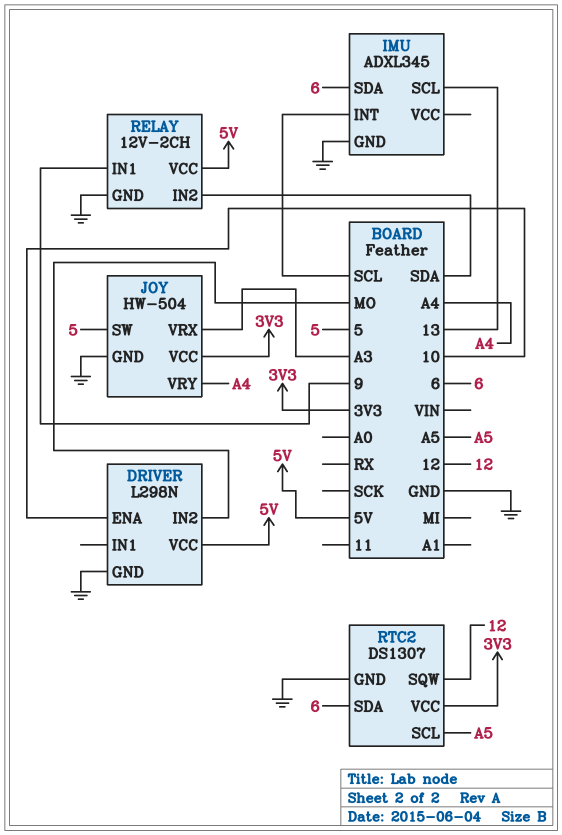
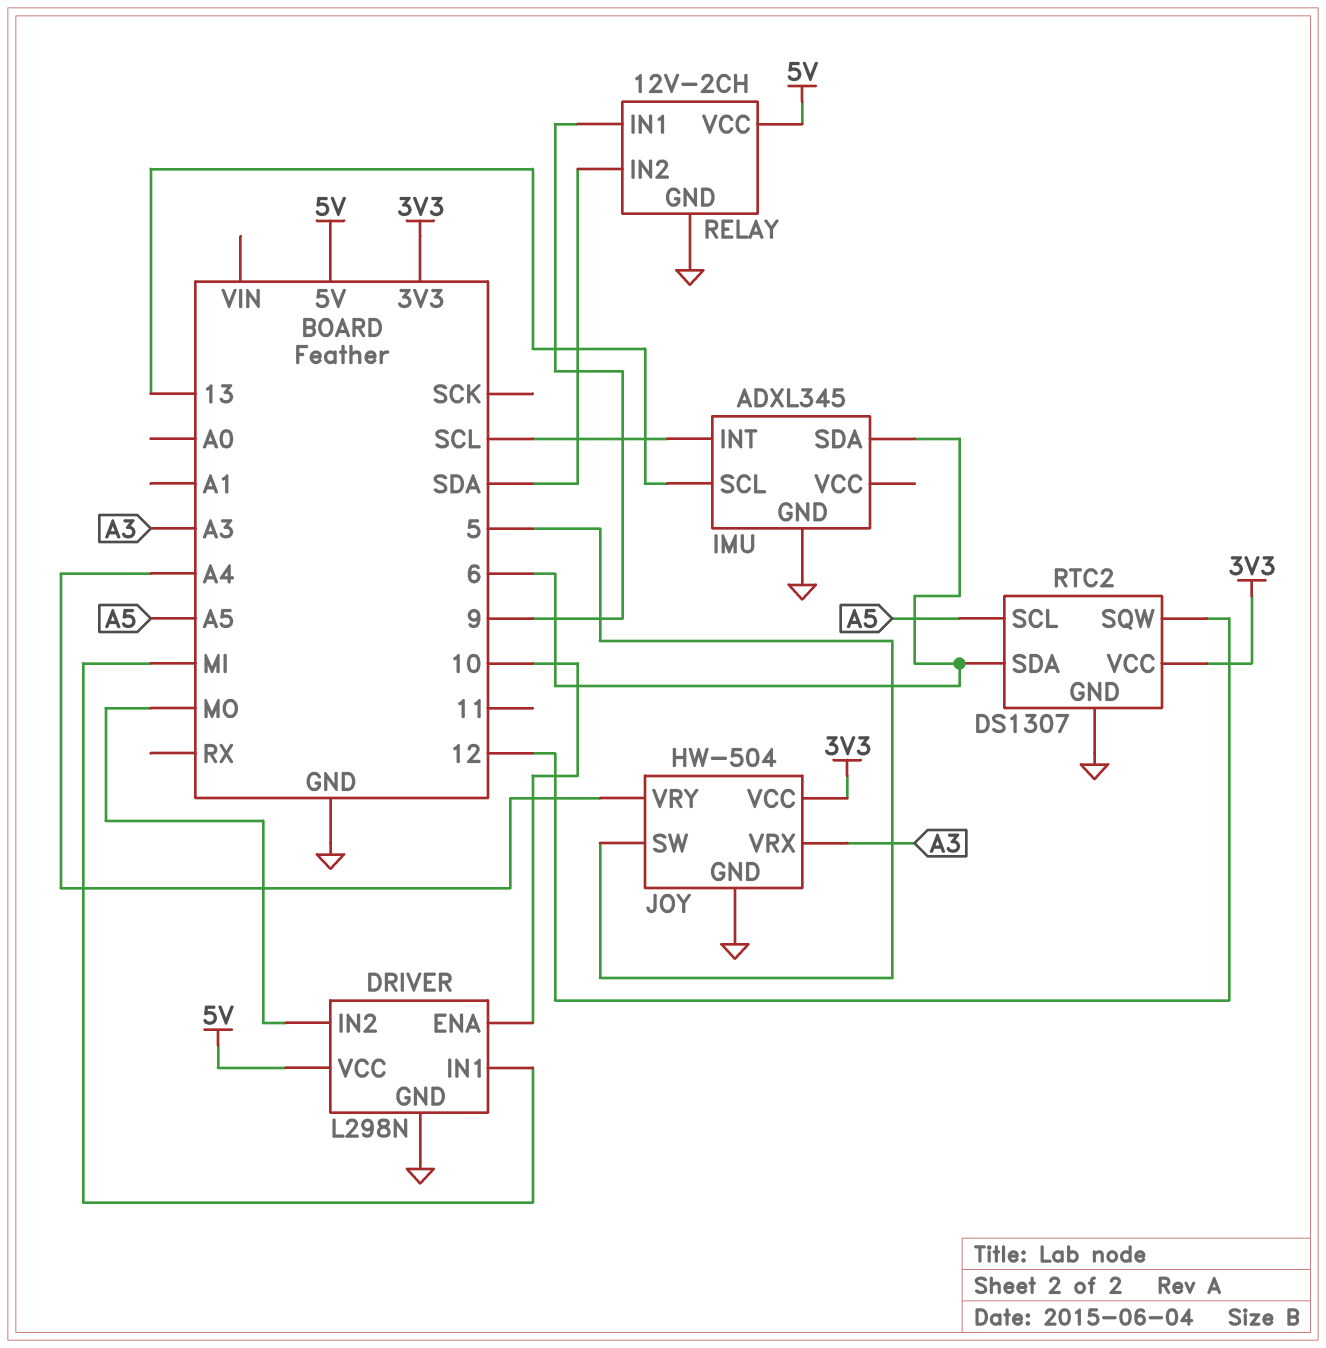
DRIVER pin IN1: none -> MI

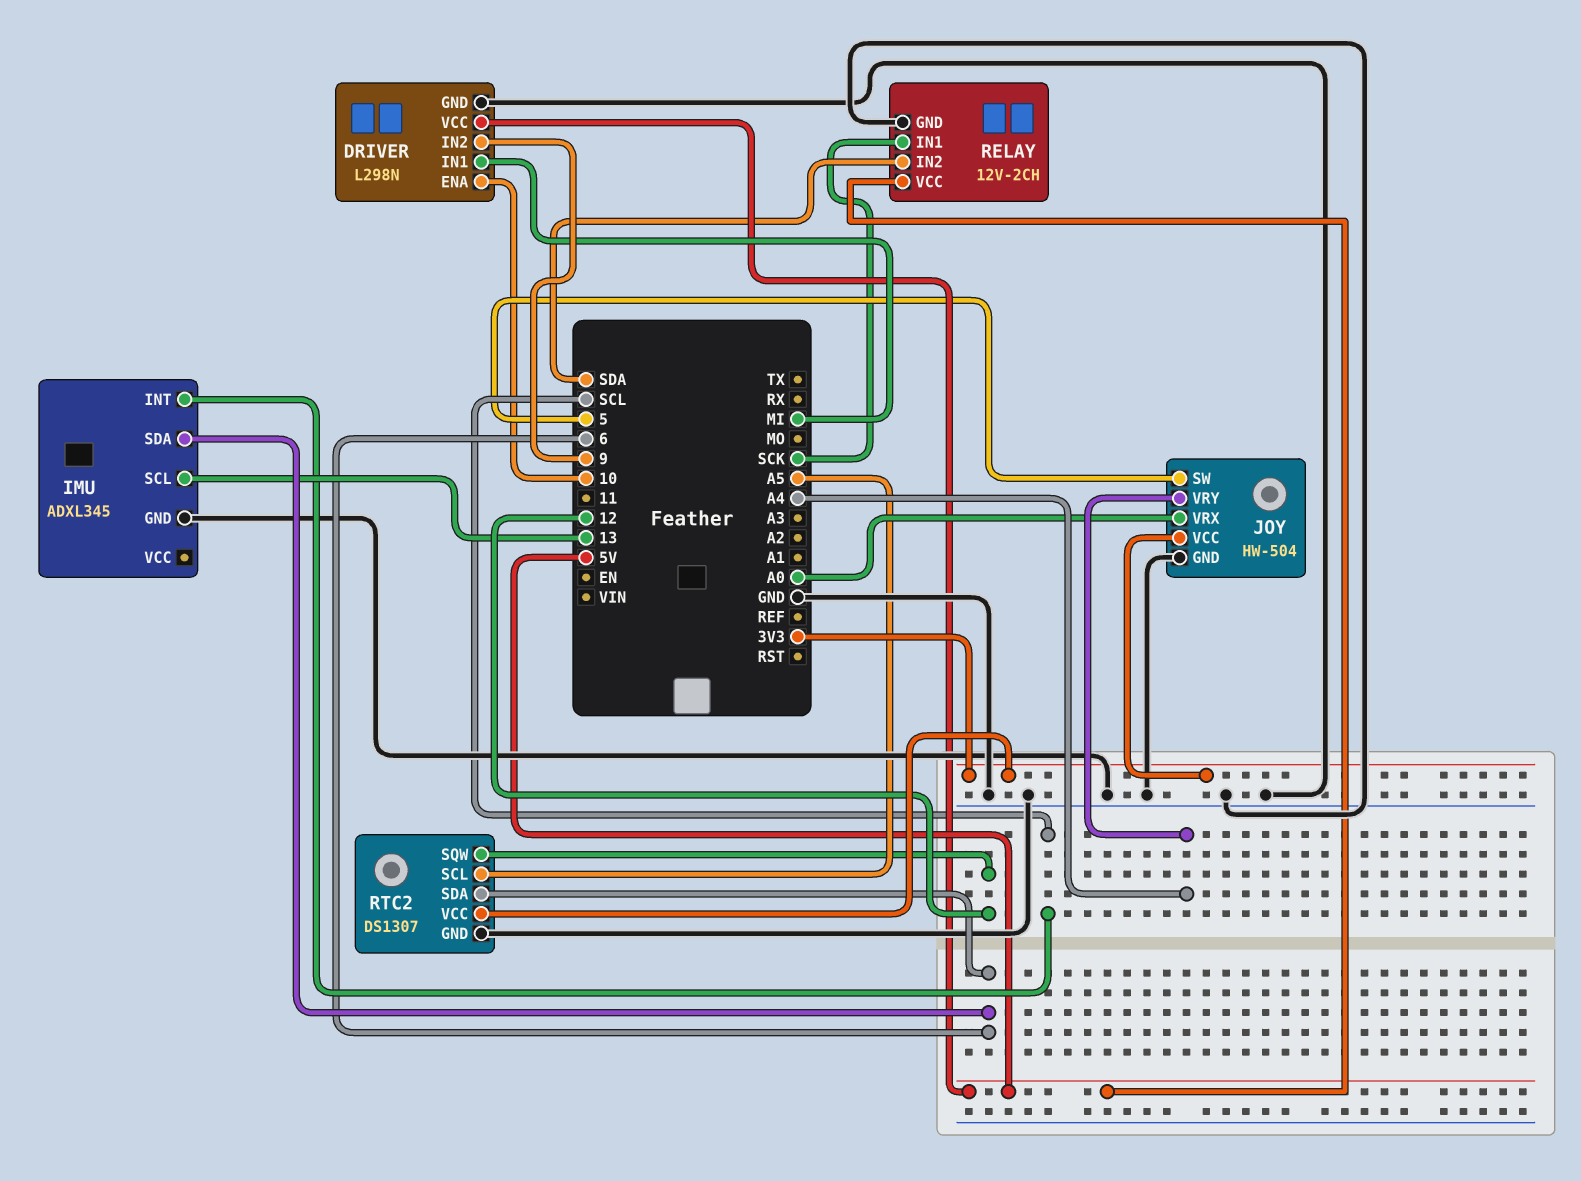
DRIVER pin IN2: MO -> 9
JOY pin VRX: A3 -> A0
RELAY pin IN1: 9 -> SCK

